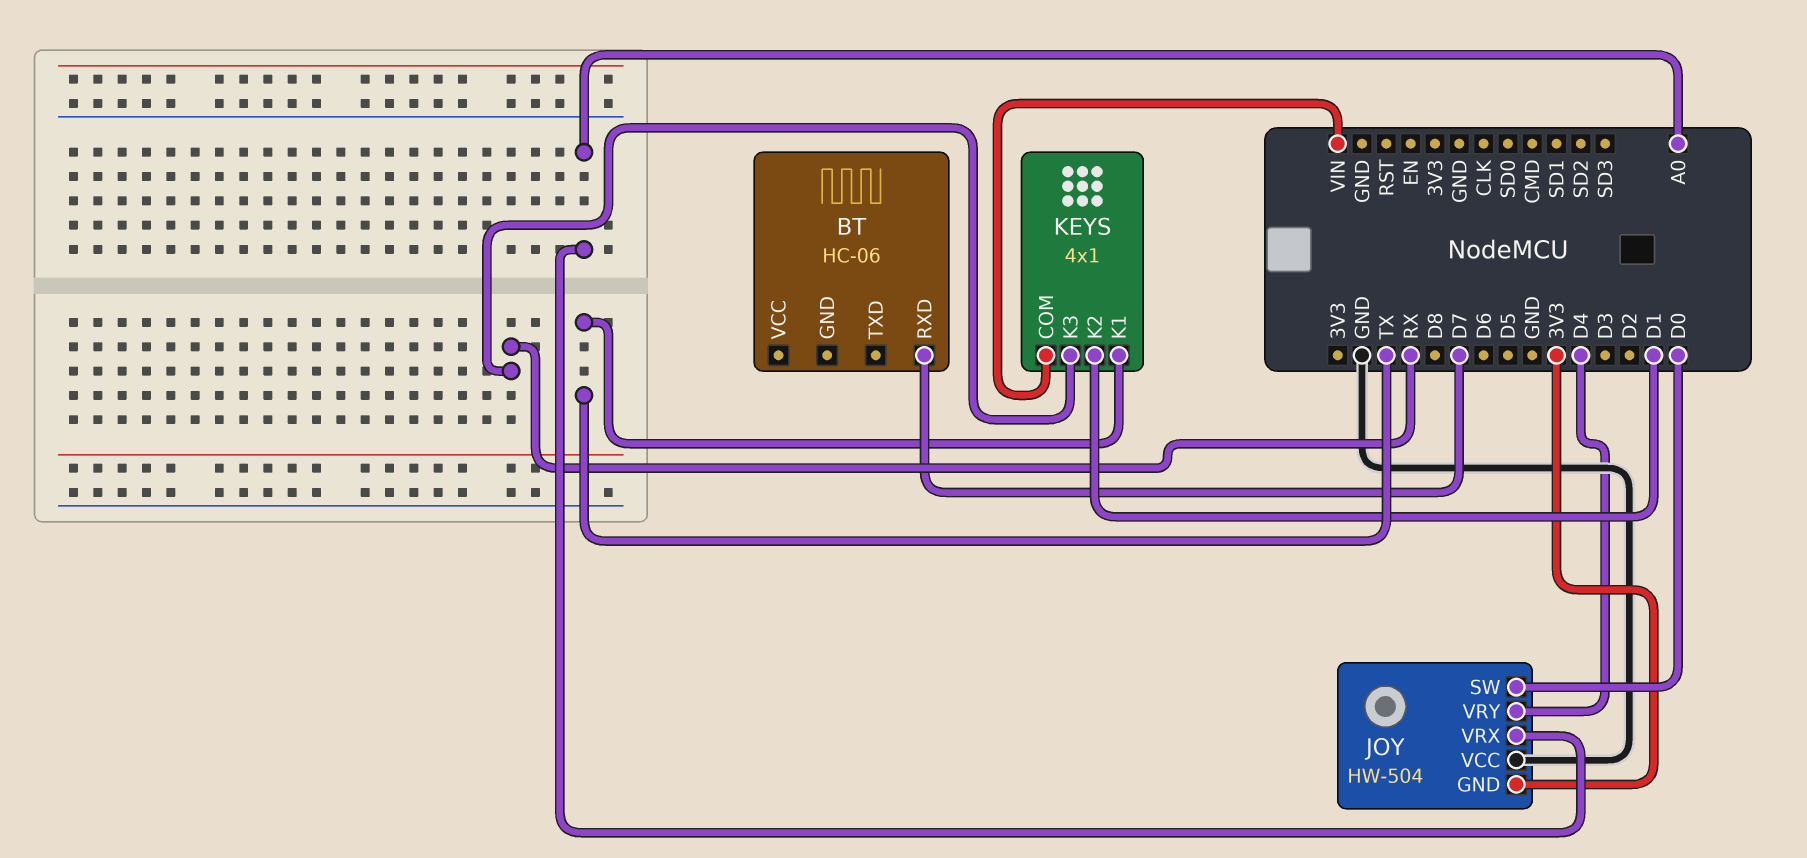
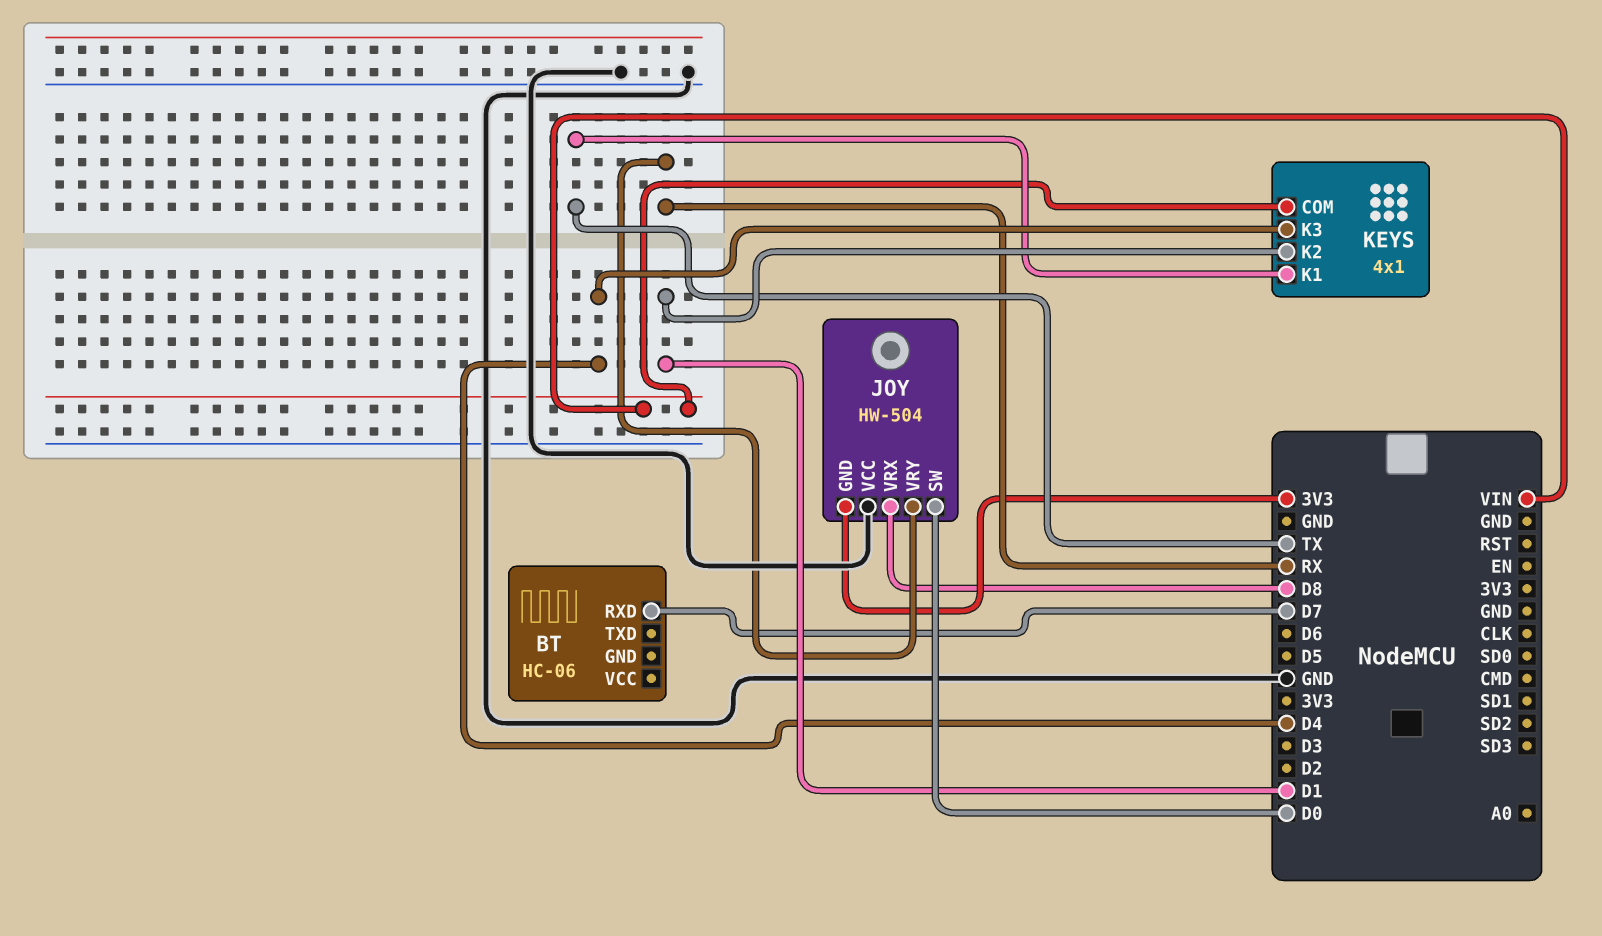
JOY pin VRX: A0 -> D8
JOY pin VRY: D4 -> RX
KEYS pin K3: RX -> D4

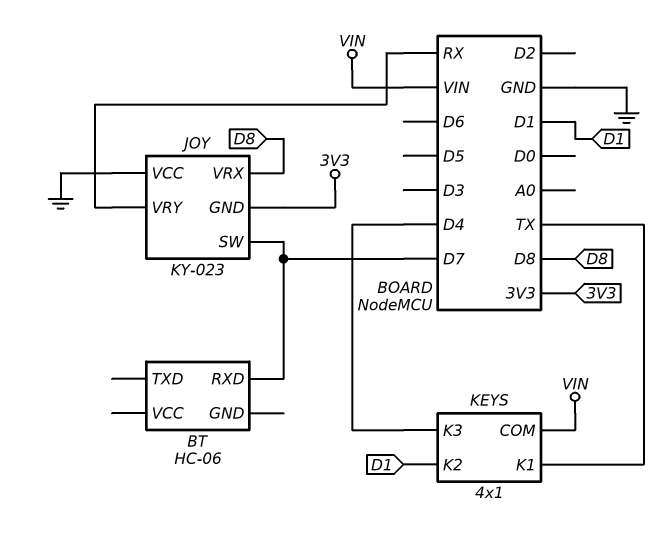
JOY: HW-504 -> KY-023
JOY pin SW: D0 -> D7

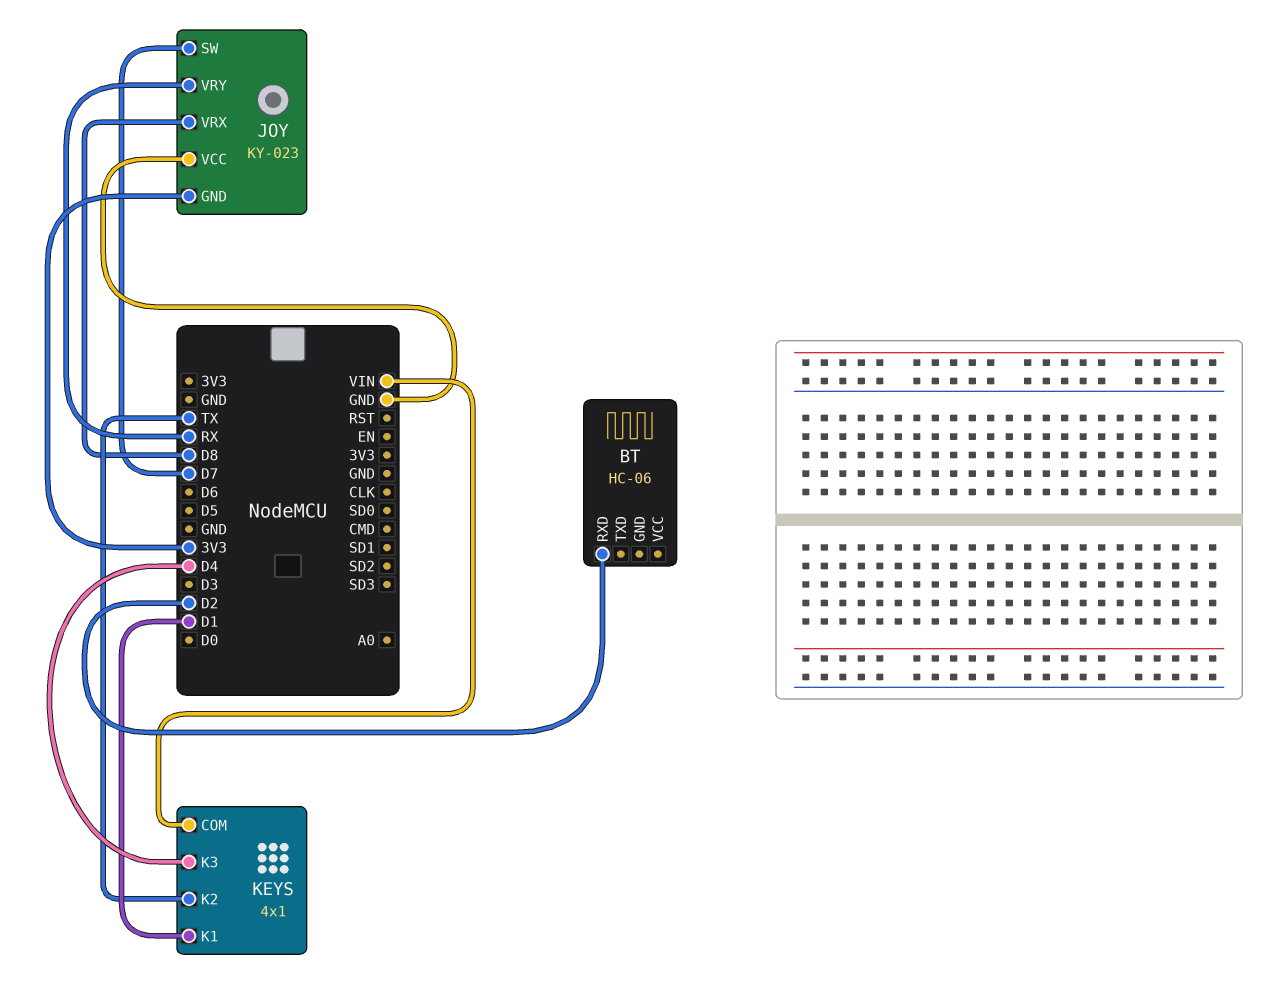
BT pin RXD: D7 -> D2
KEYS pin K1: TX -> D1
KEYS pin K2: D1 -> TX

